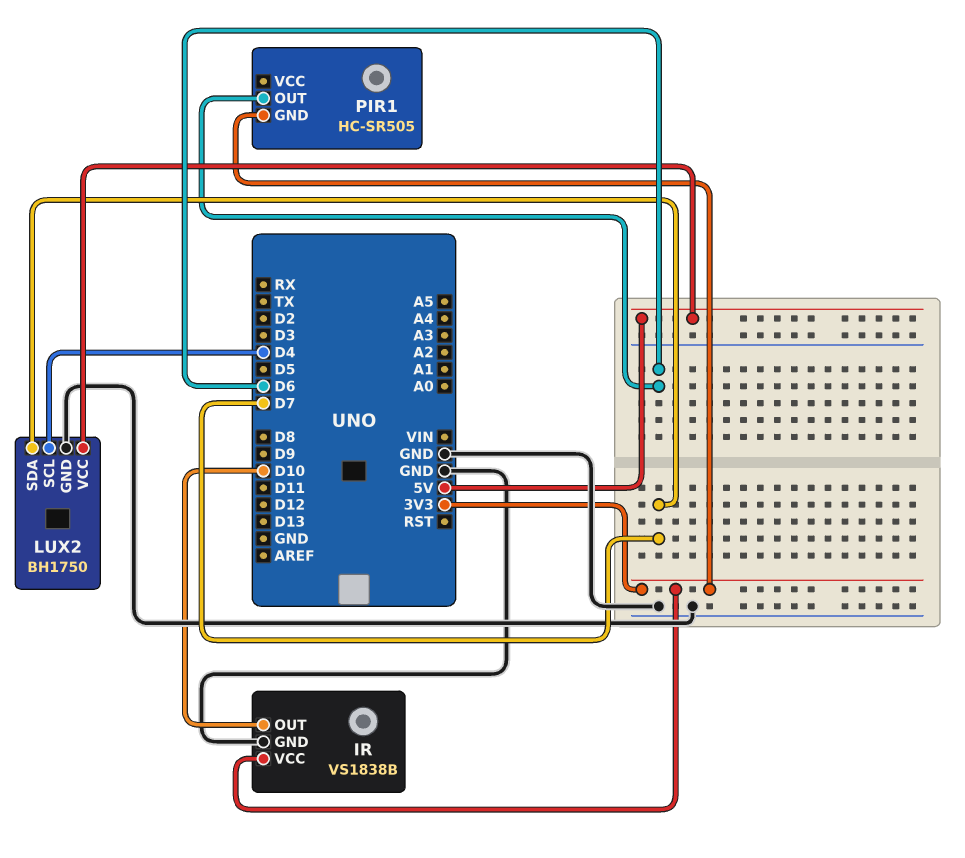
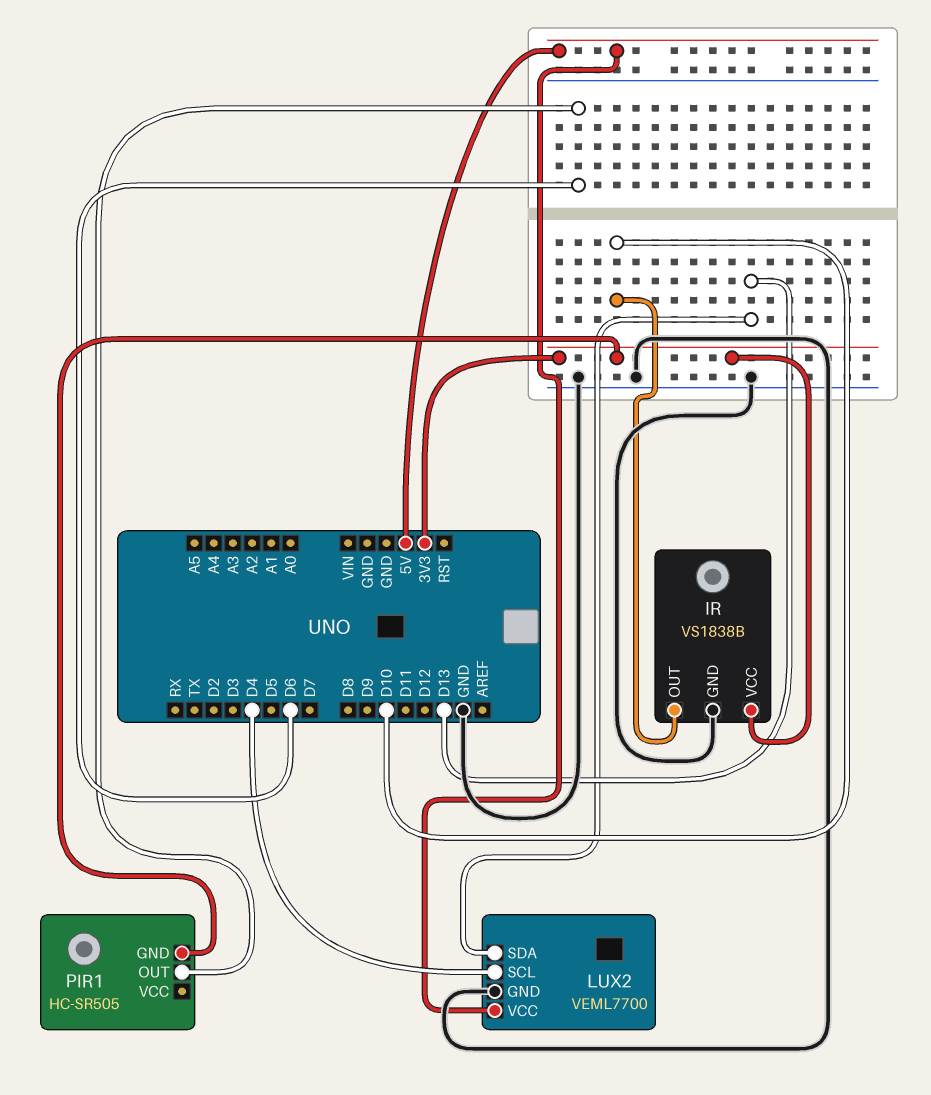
LUX2: BH1750 -> VEML7700
LUX2 pin SDA: D7 -> D13

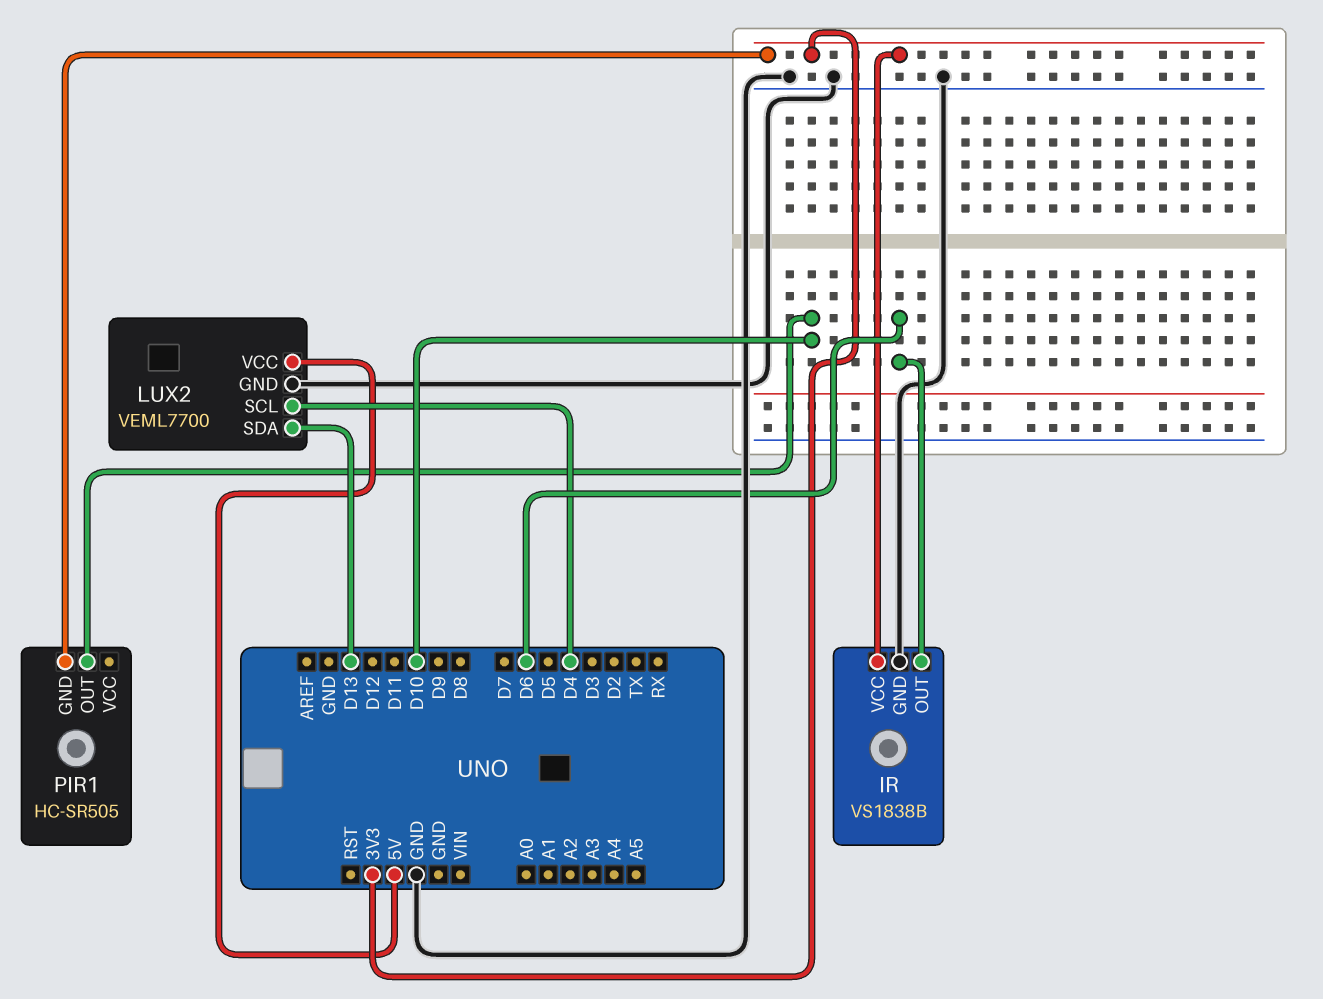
IR pin OUT: D10 -> D6
PIR1 pin OUT: D6 -> D10

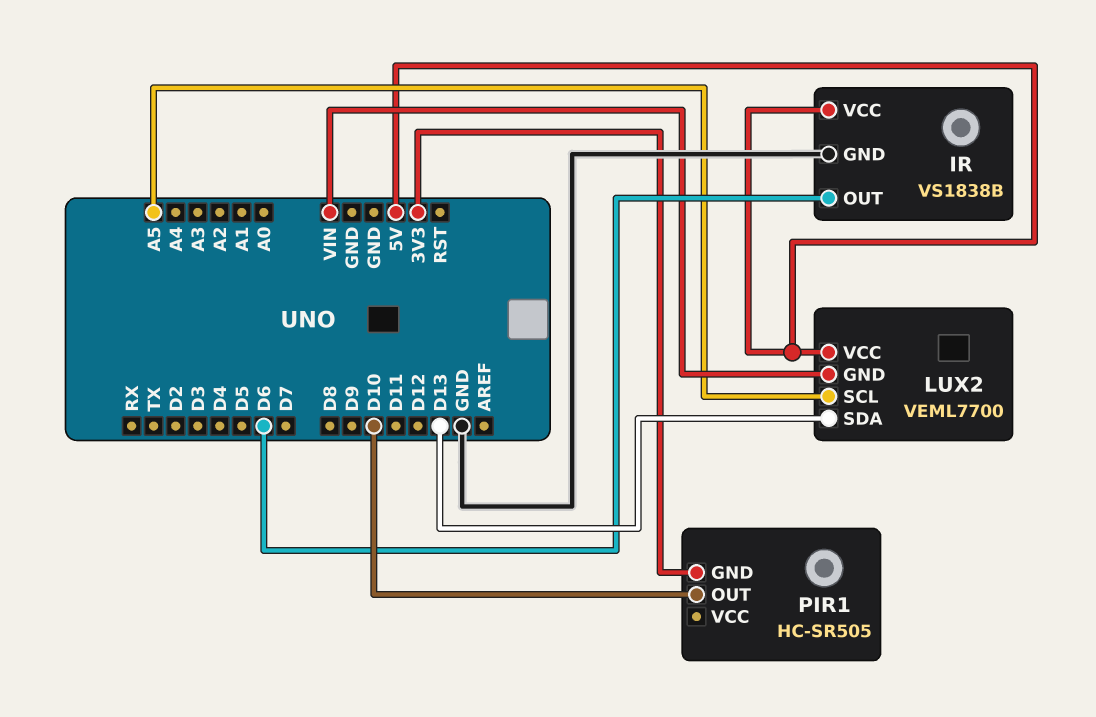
IR pin VCC: 3V3 -> 5V
LUX2 pin GND: GND -> VIN
LUX2 pin SCL: D4 -> A5

